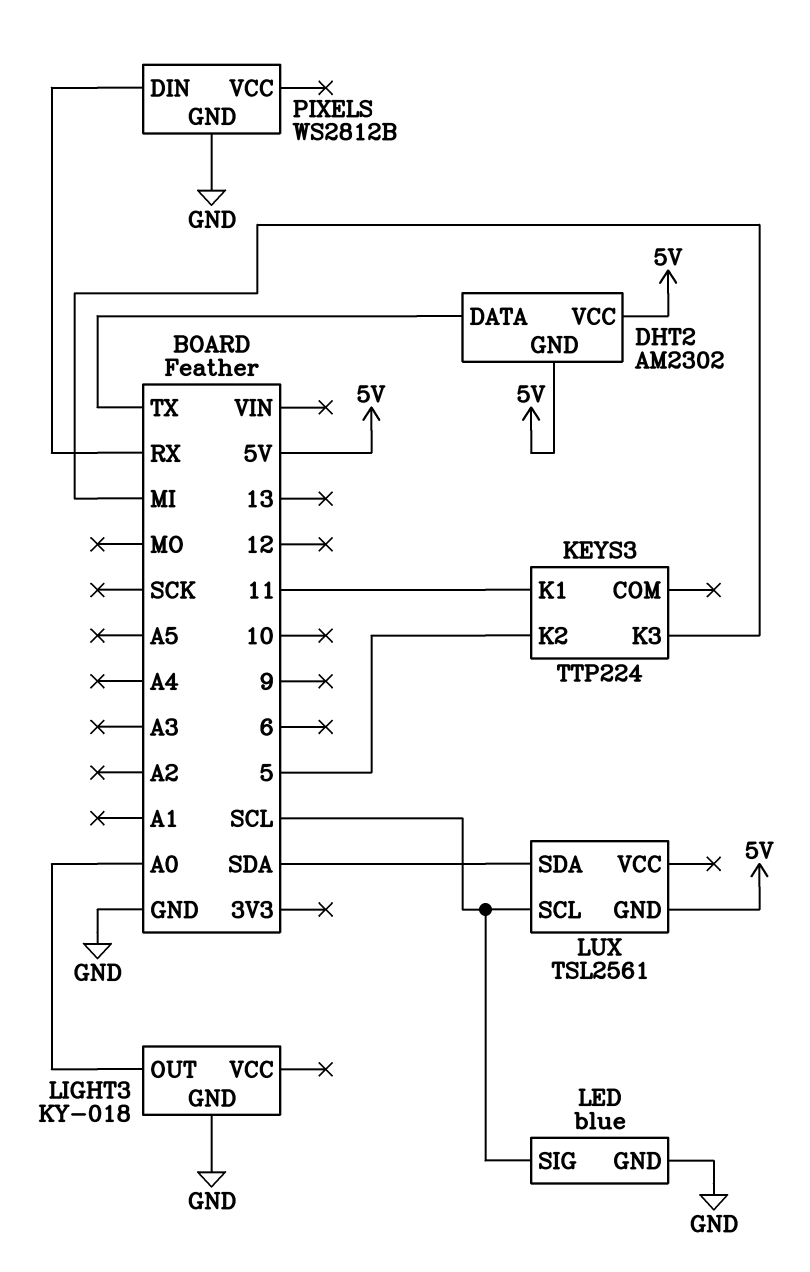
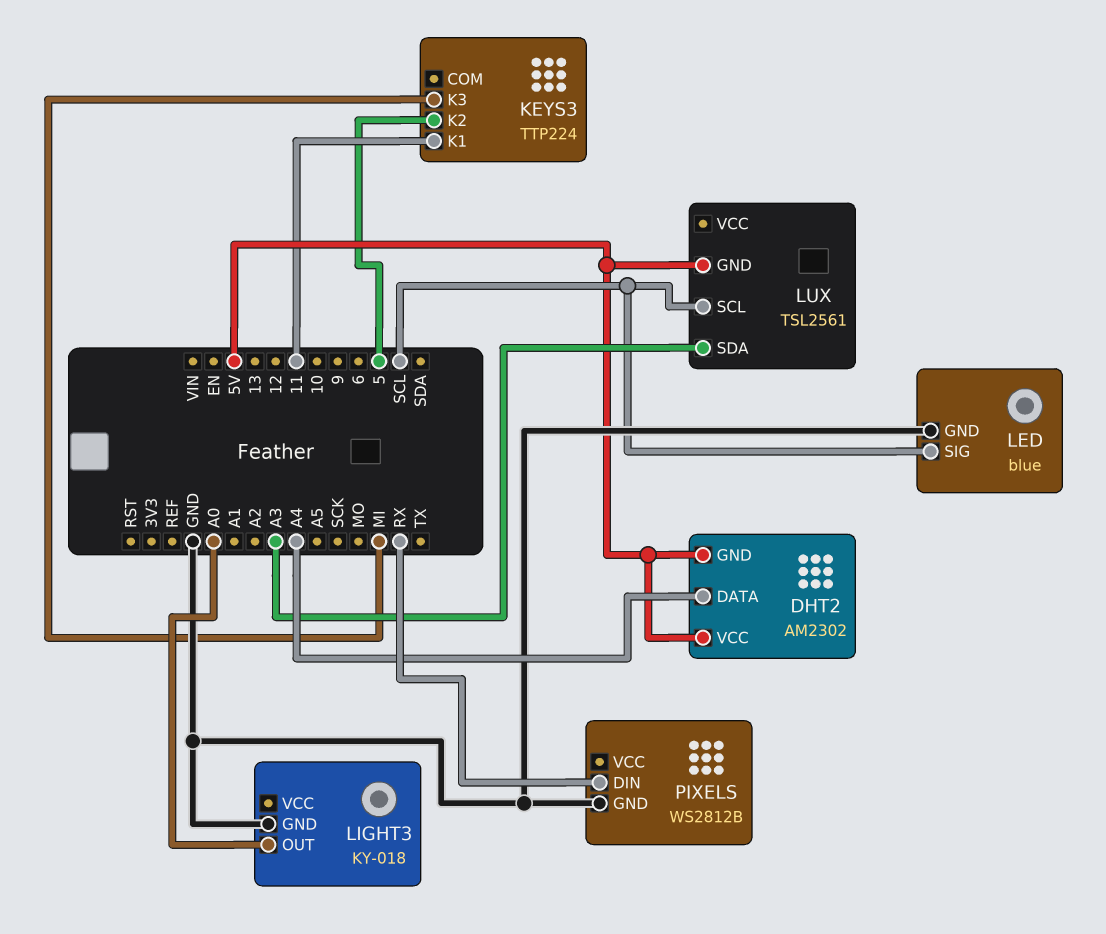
DHT2 pin DATA: TX -> A4
LUX pin SDA: SDA -> A3

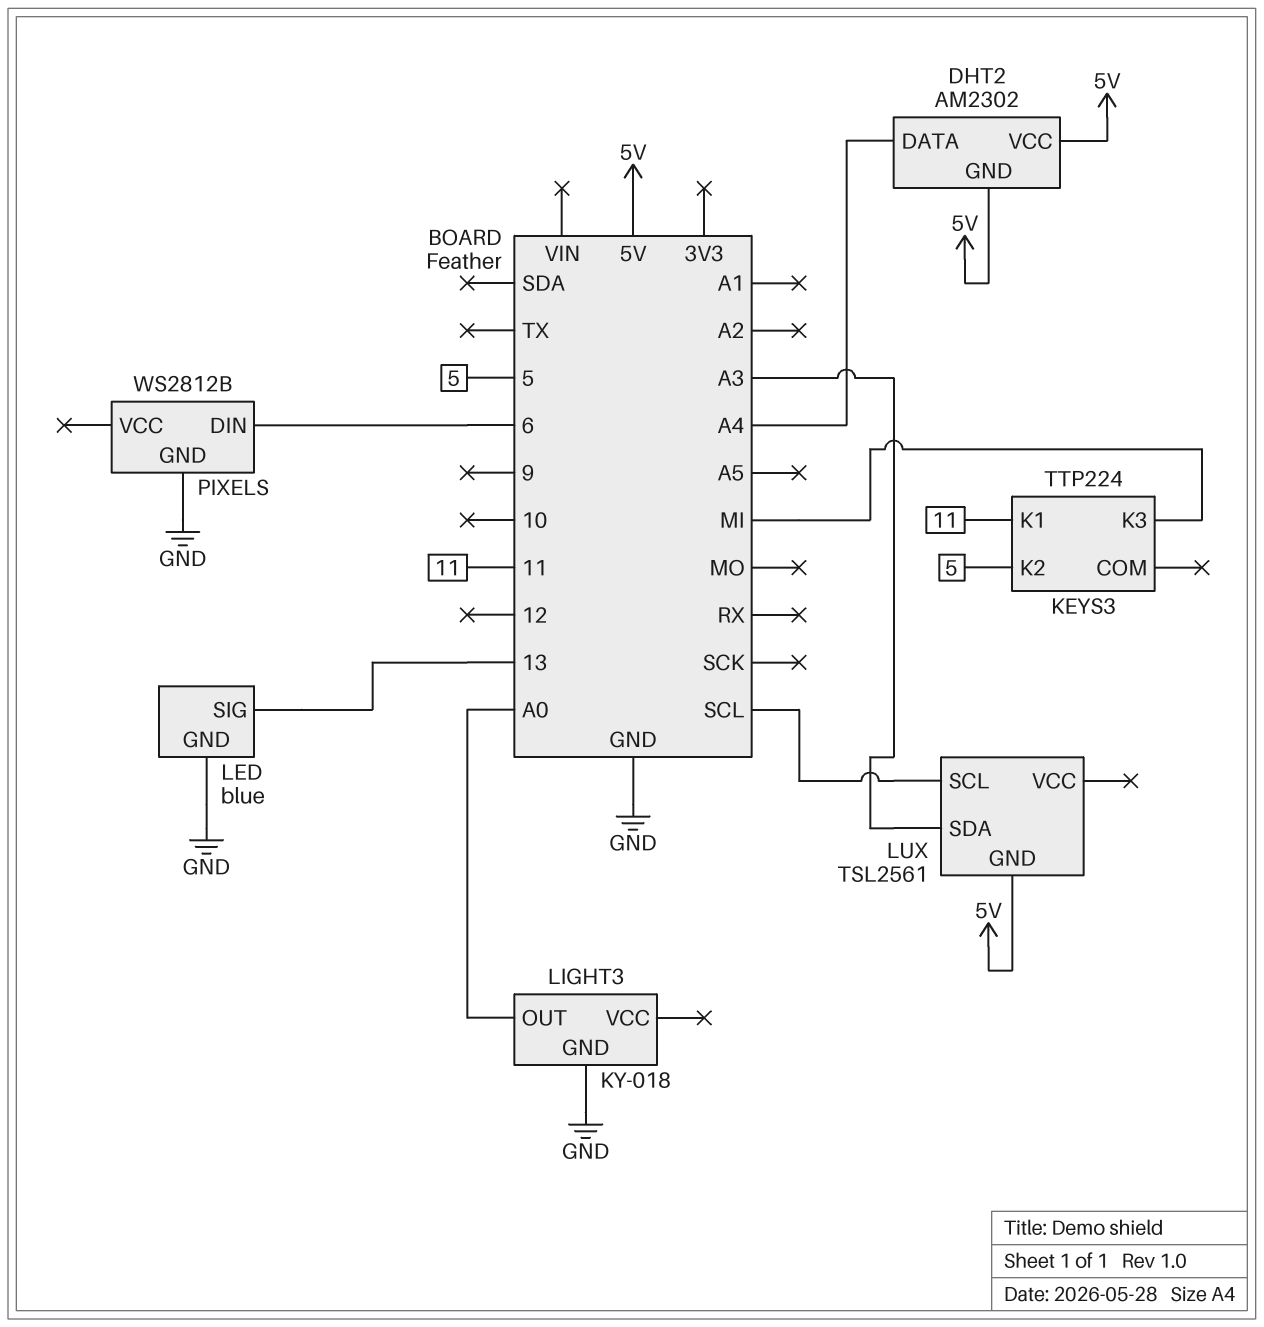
LED pin SIG: SCL -> 13
PIXELS pin DIN: RX -> 6

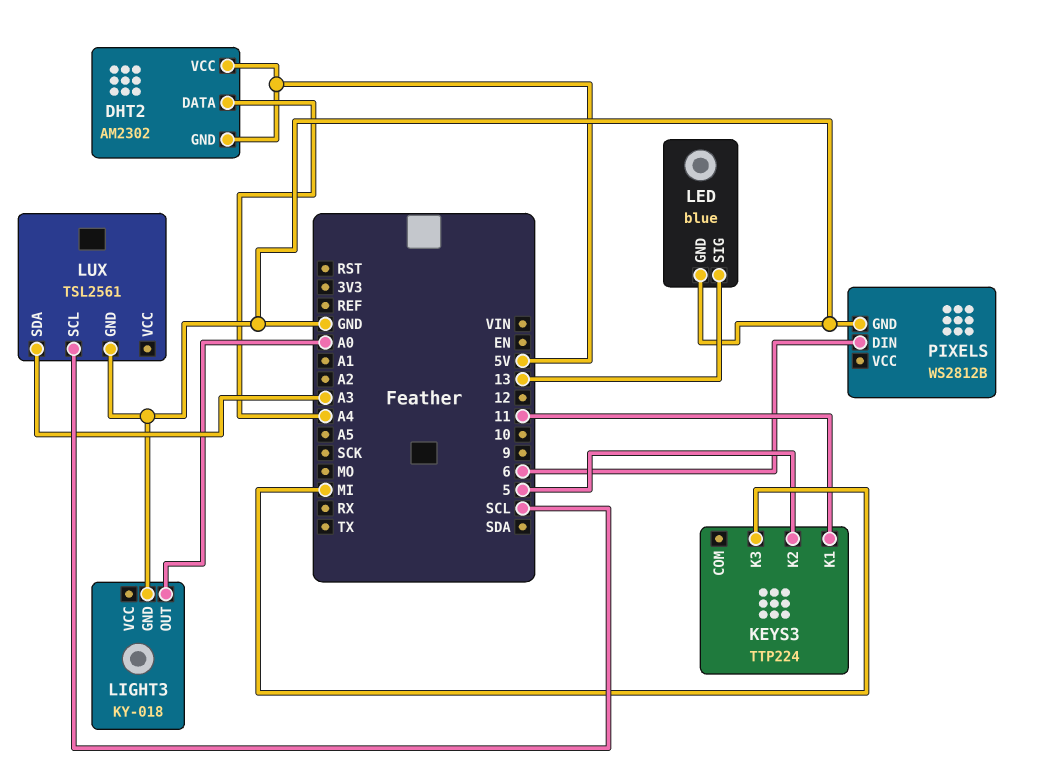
LUX pin GND: 5V -> GND

